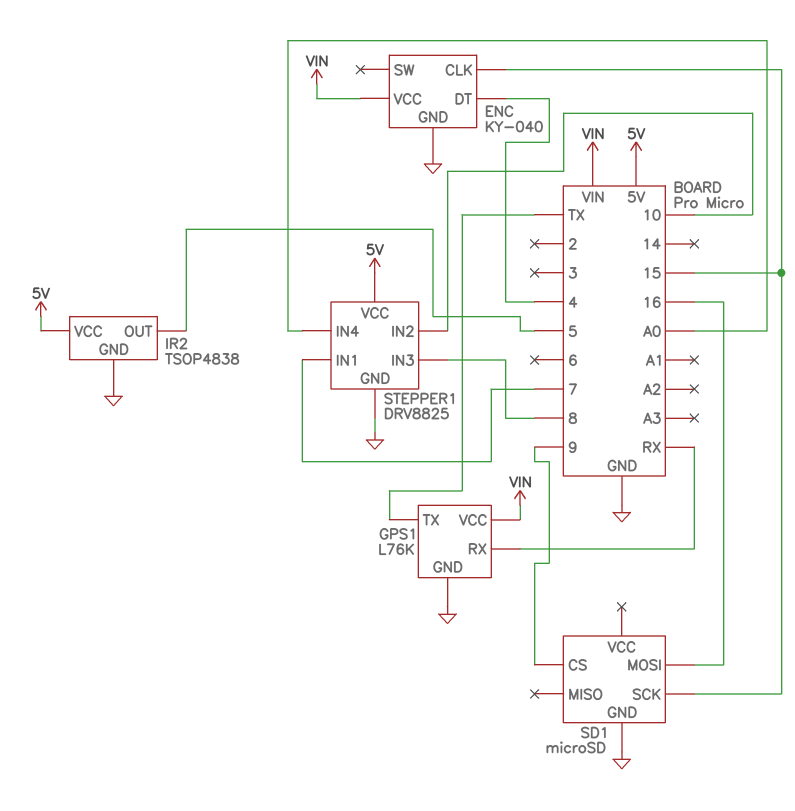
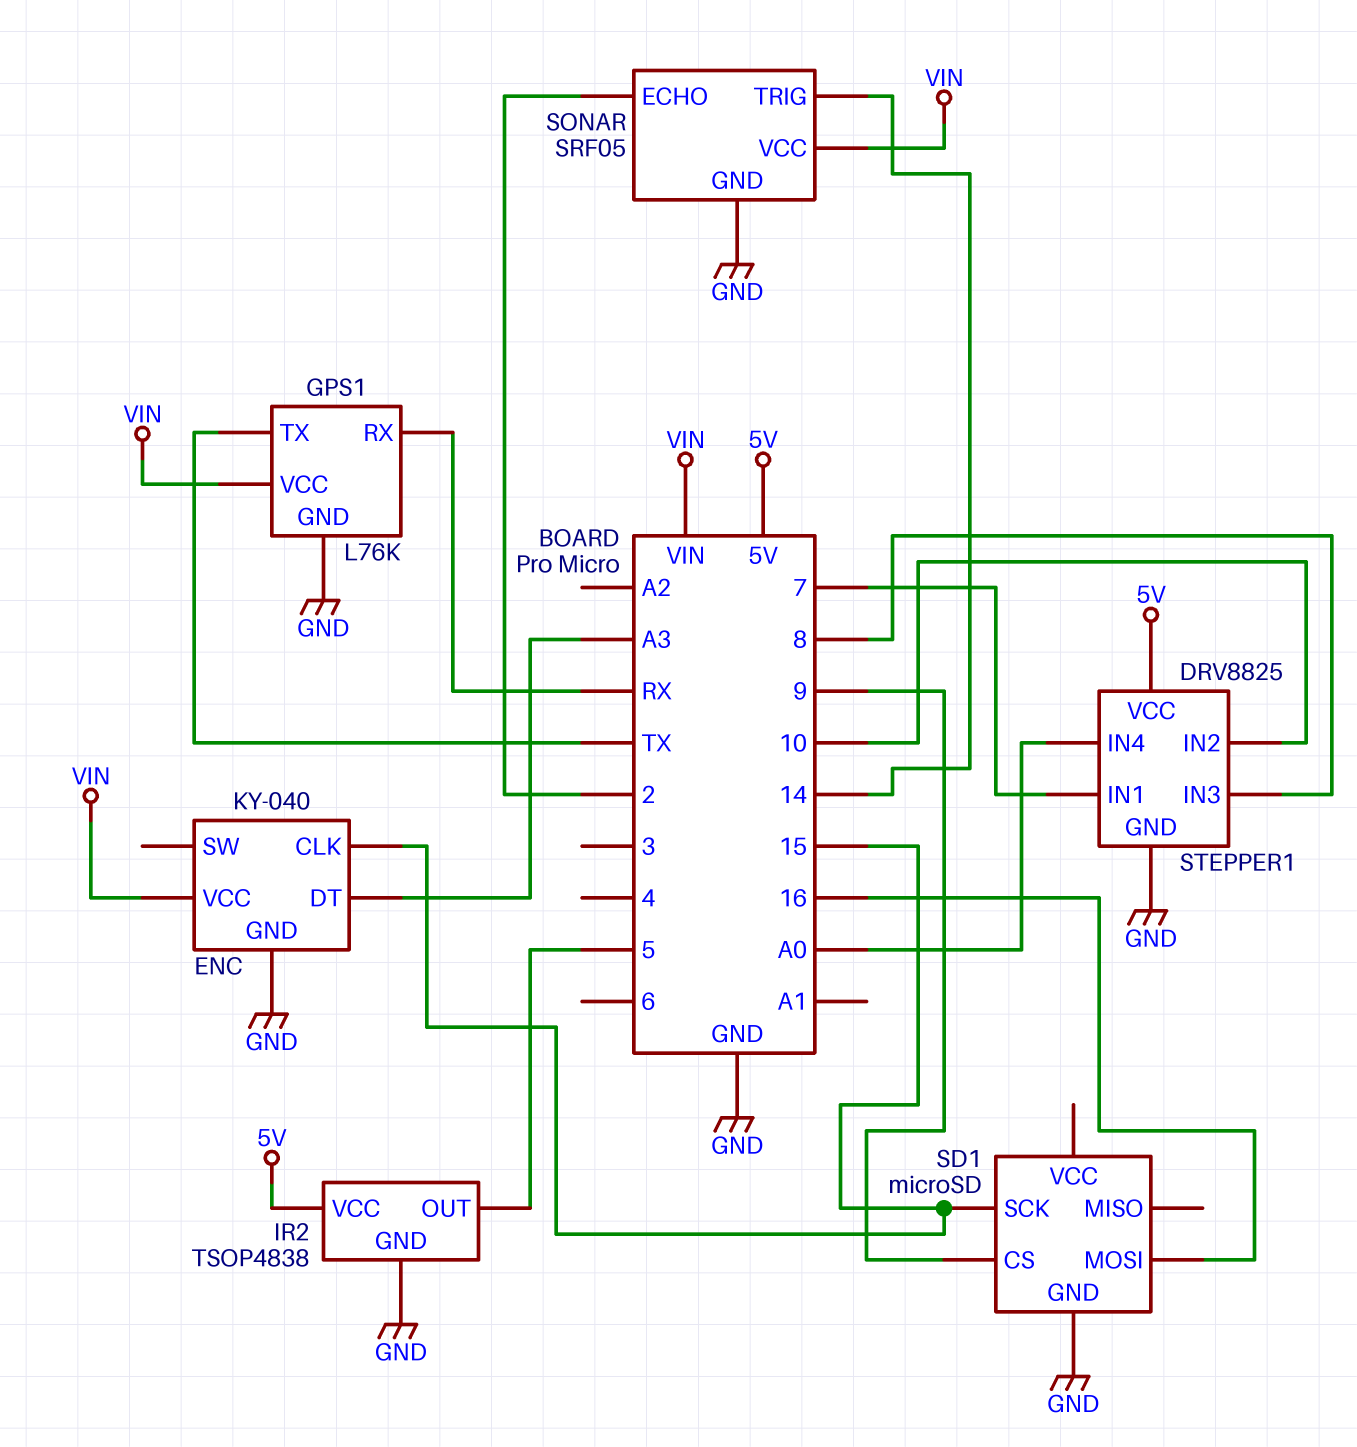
ENC pin DT: 4 -> A3
SONAR: none -> SRF05
SONAR pin ECHO: none -> 2
SONAR pin GND: none -> GND
SONAR pin TRIG: none -> 14
SONAR pin VCC: none -> VIN

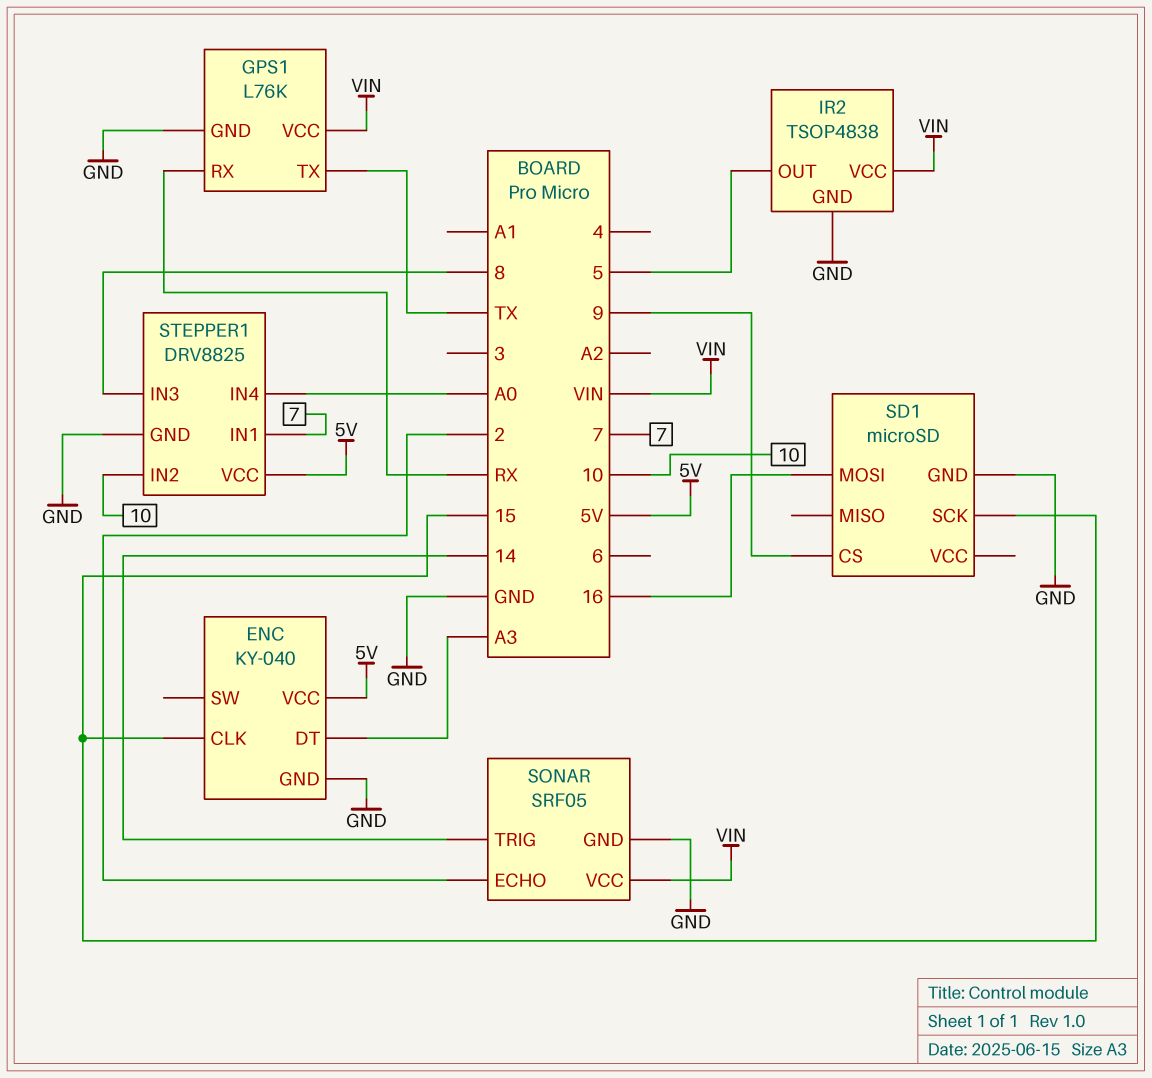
ENC pin VCC: VIN -> 5V
IR2 pin VCC: 5V -> VIN

